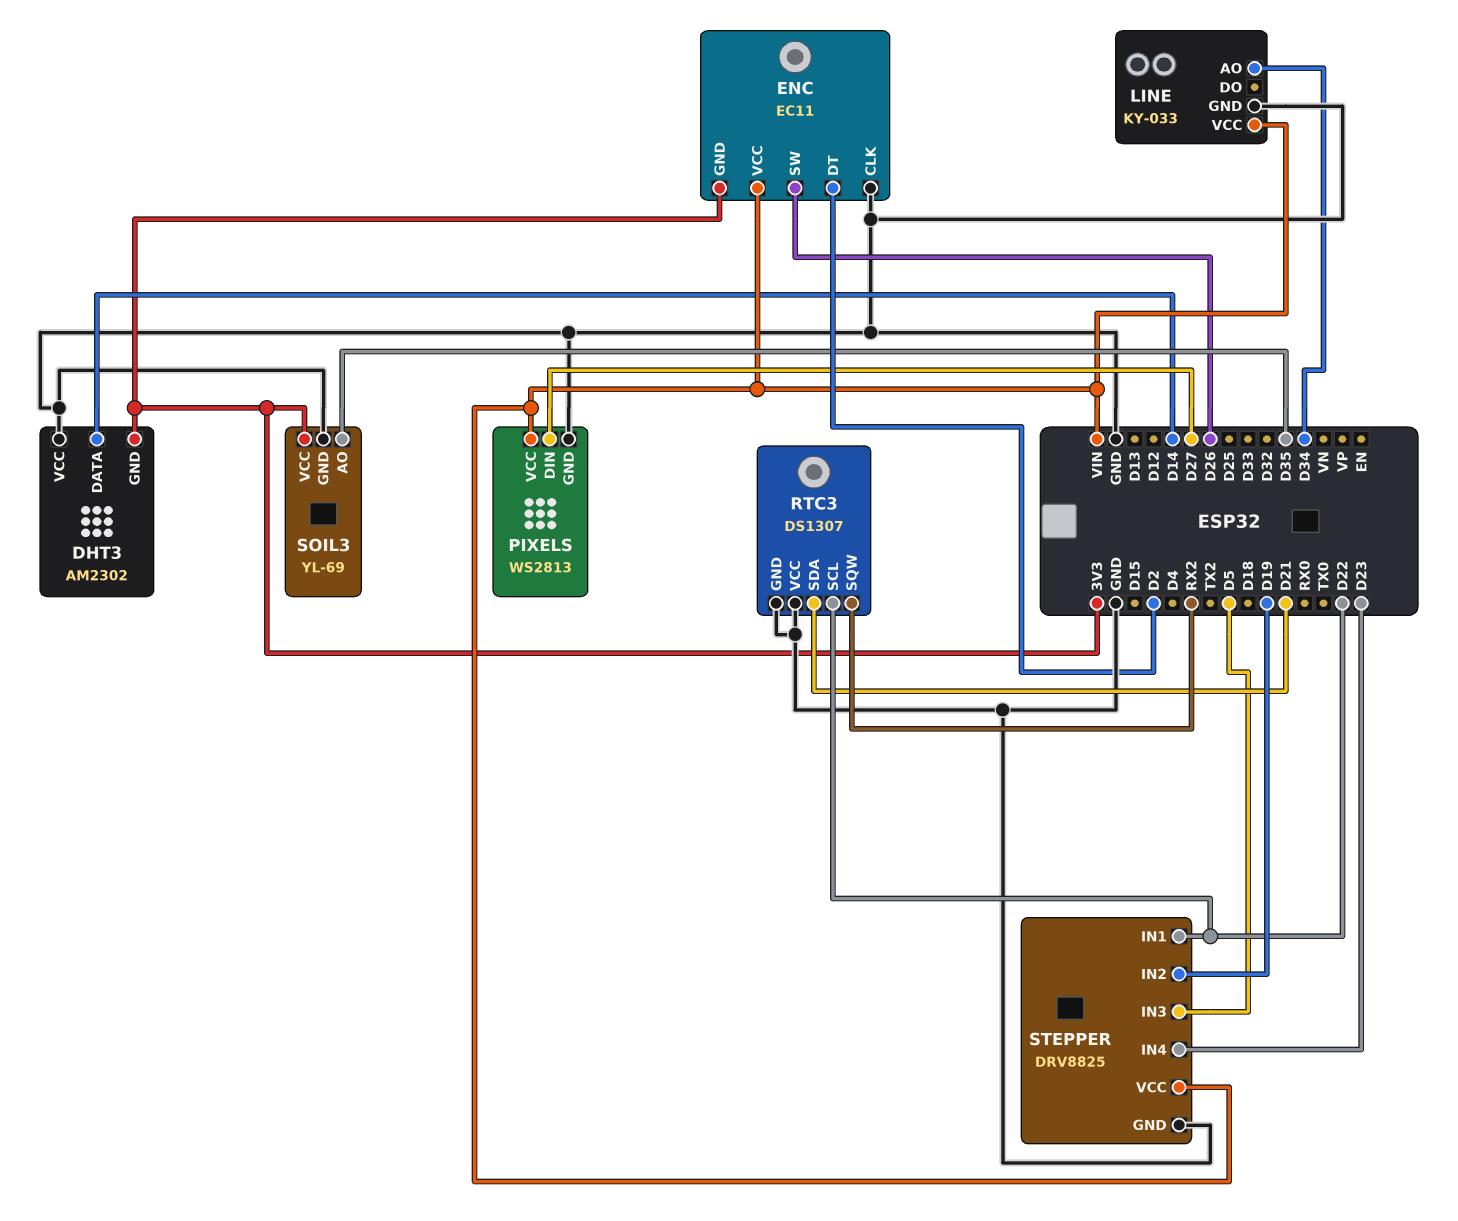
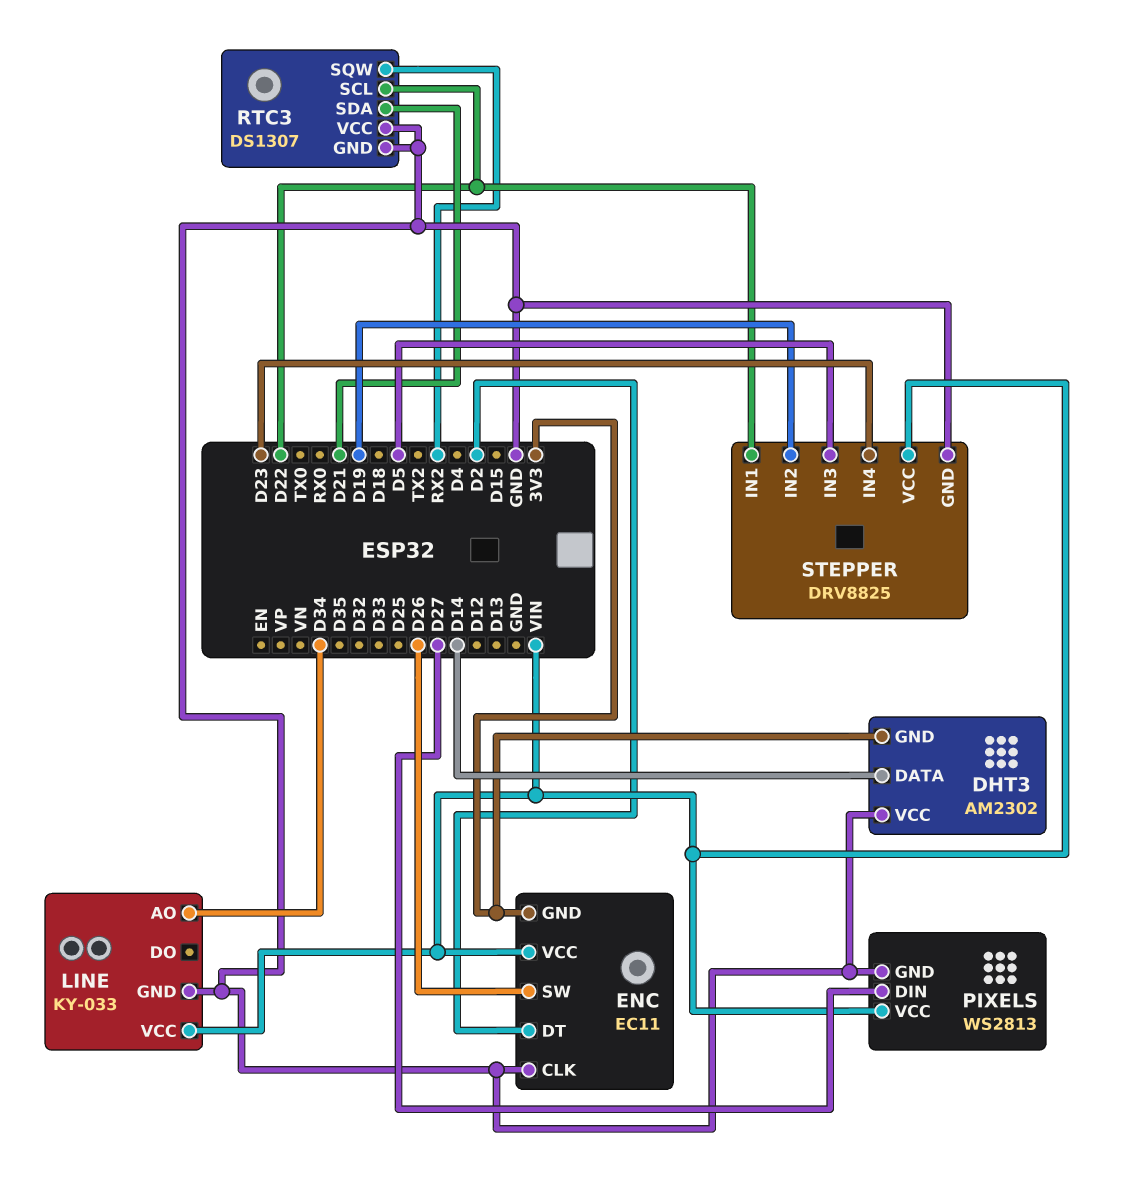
SOIL3: YL-69 -> none
SOIL3 pin AO: D35 -> none
SOIL3 pin GND: GND -> none
SOIL3 pin VCC: 3V3 -> none

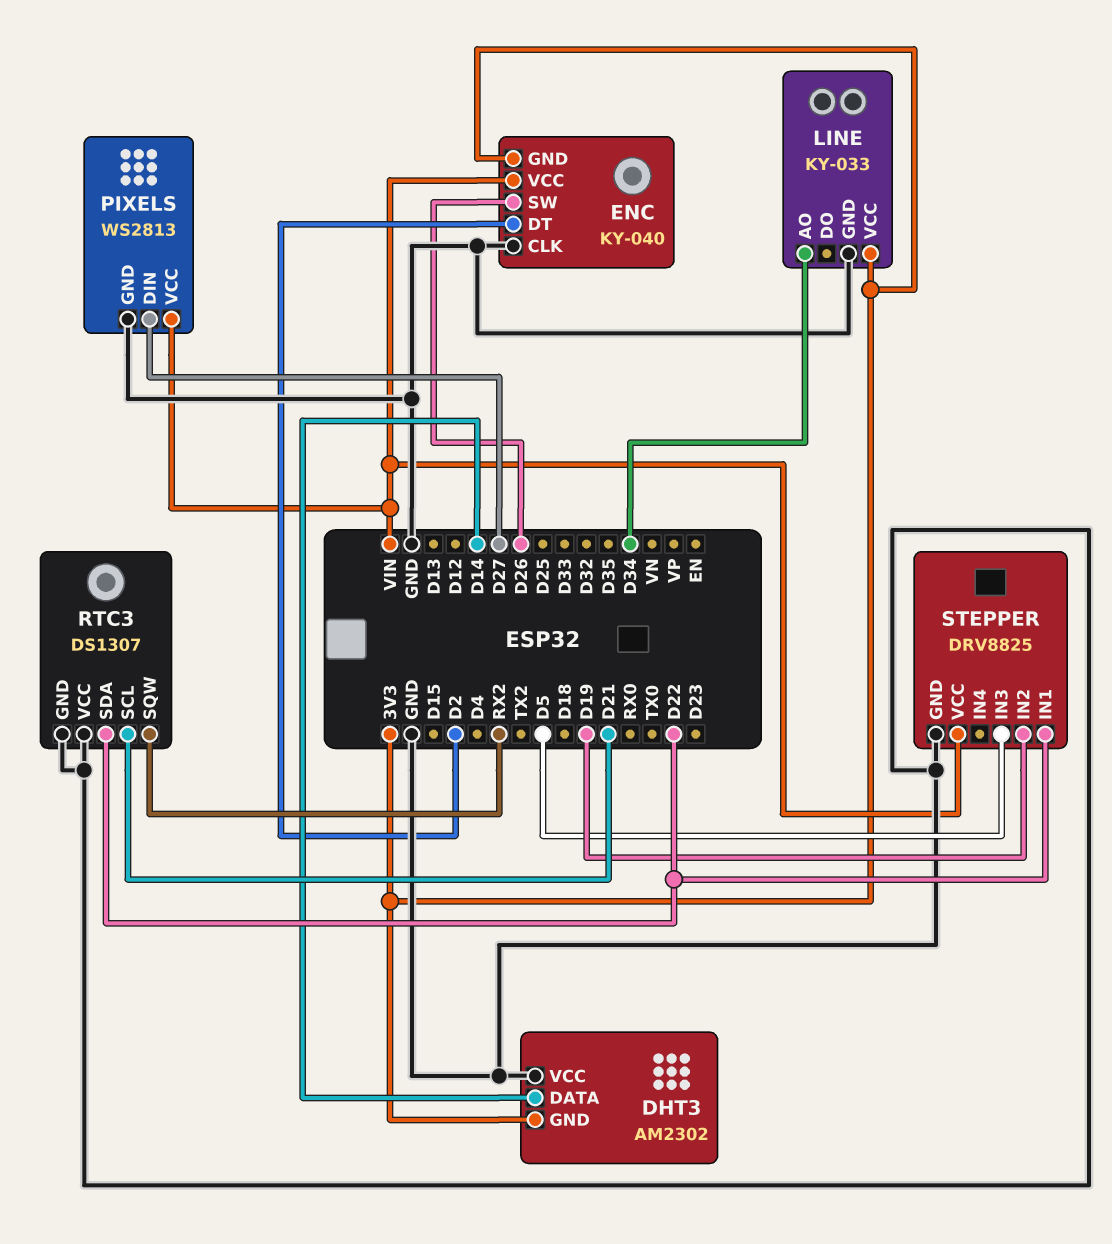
ENC: EC11 -> KY-040
LINE pin VCC: VIN -> 3V3
RTC3 pin SCL: D22 -> D21
RTC3 pin SDA: D21 -> D22
STEPPER pin IN4: D23 -> none

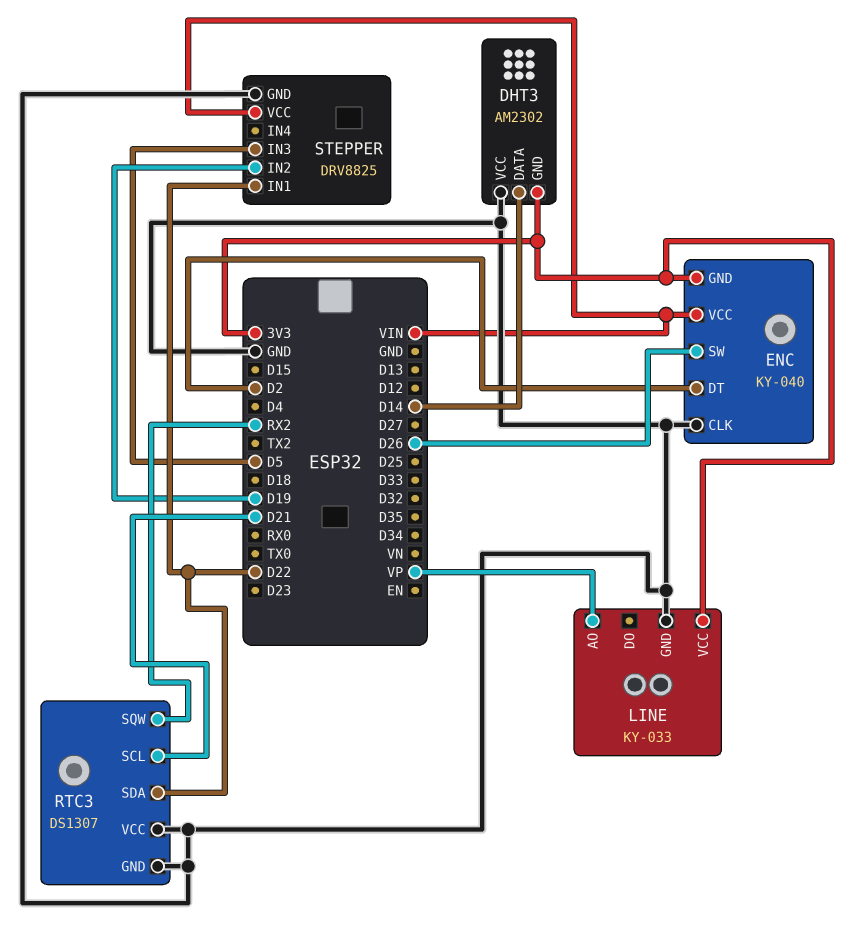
LINE pin AO: D34 -> VP
PIXELS: WS2813 -> none
PIXELS pin DIN: D27 -> none
PIXELS pin GND: GND -> none
PIXELS pin VCC: VIN -> none

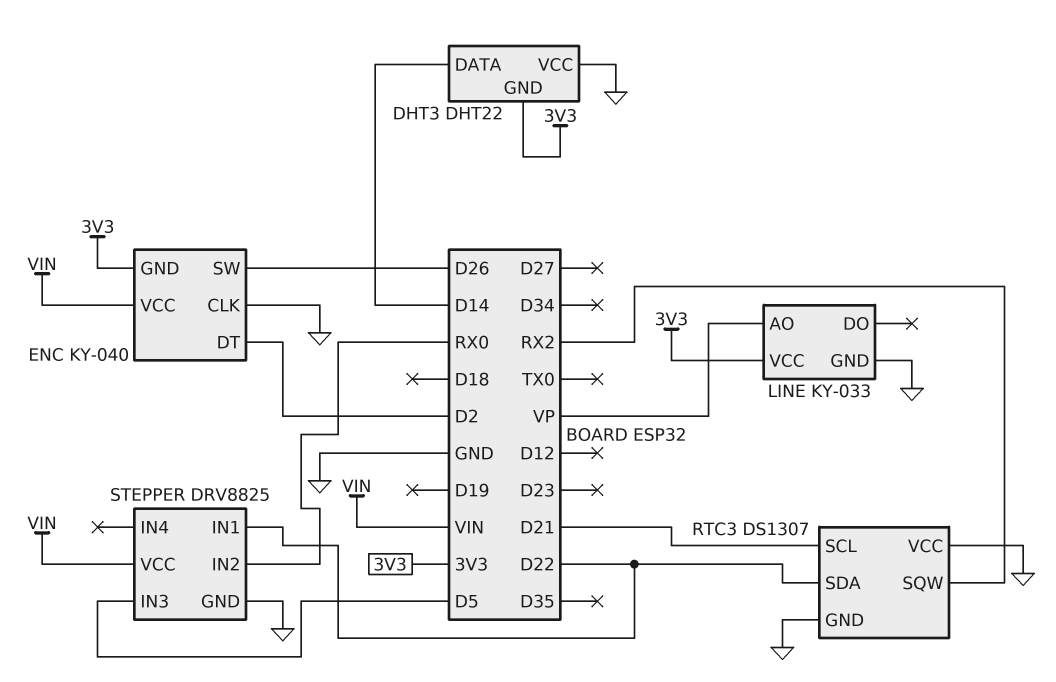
DHT3: AM2302 -> DHT22
STEPPER pin IN2: D19 -> RX0

